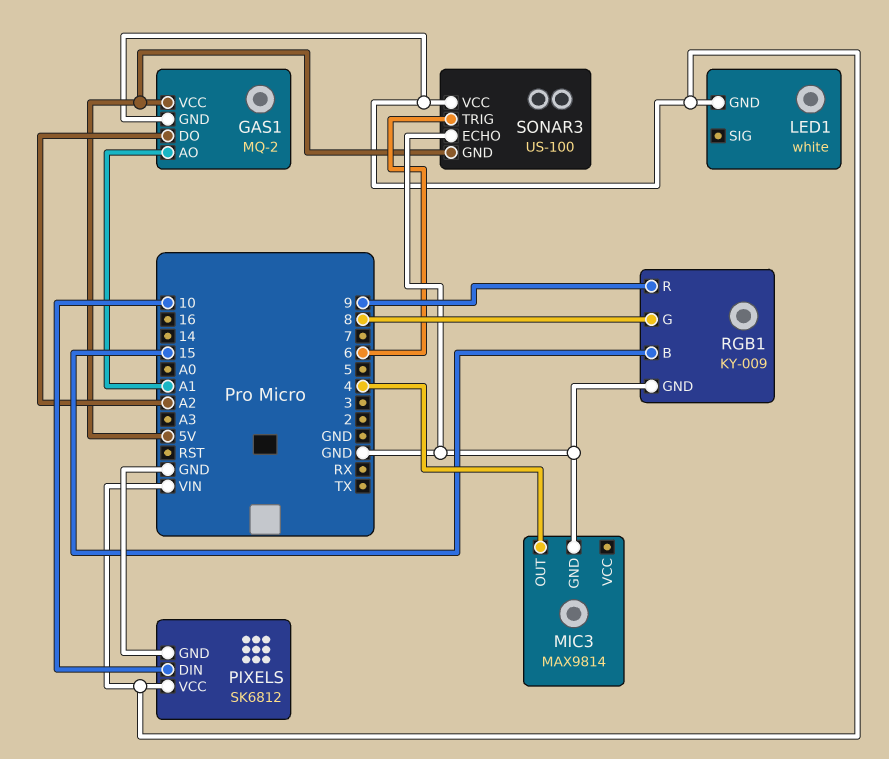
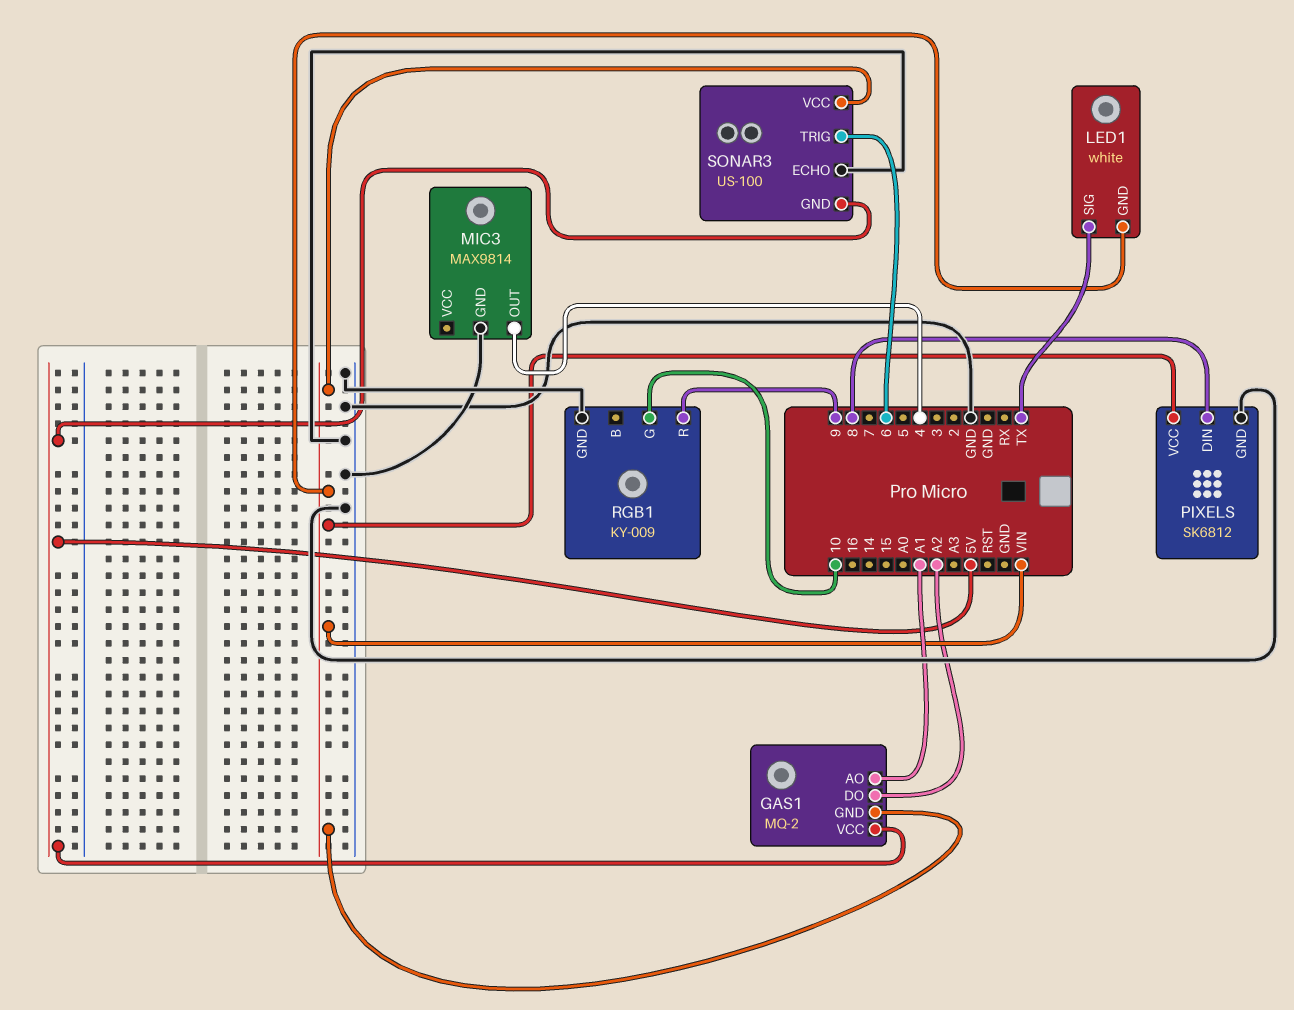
LED1 pin SIG: none -> TX
PIXELS pin DIN: 10 -> 8
RGB1 pin B: 15 -> none
RGB1 pin G: 8 -> 10

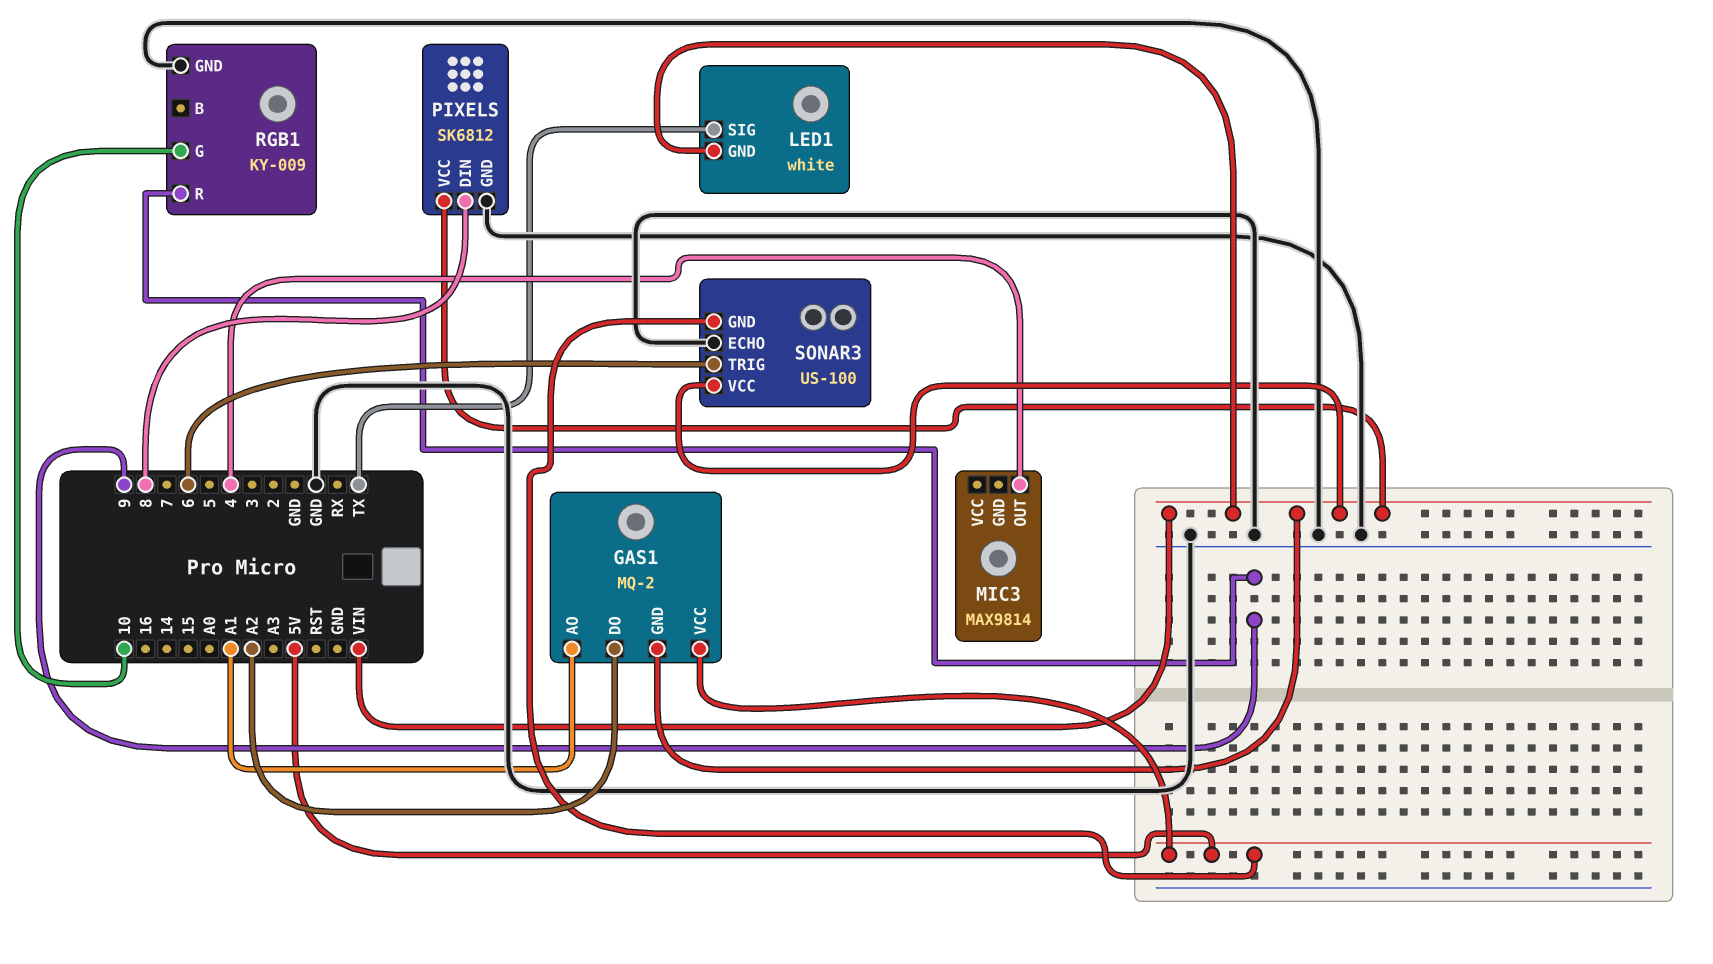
MIC3 pin GND: GND -> none

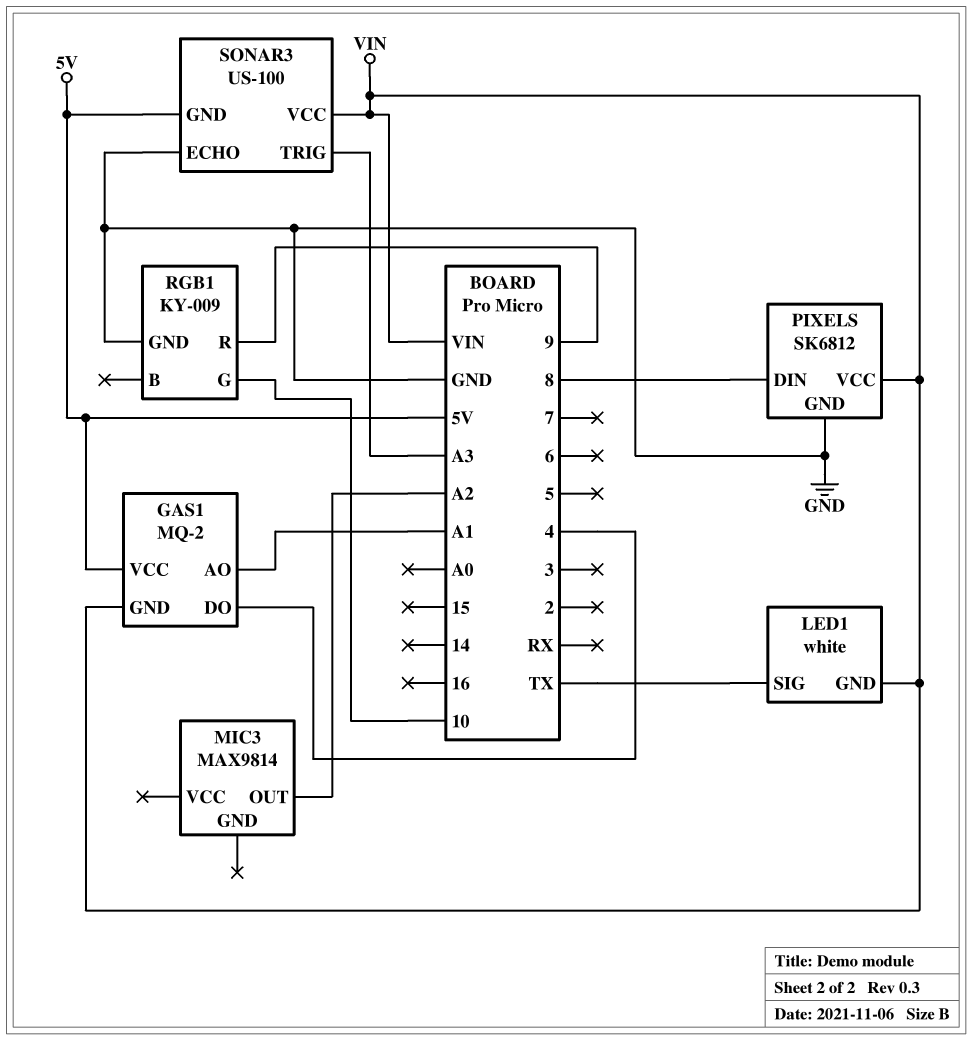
GAS1 pin DO: A2 -> 4
MIC3 pin OUT: 4 -> A2
SONAR3 pin TRIG: 6 -> A3

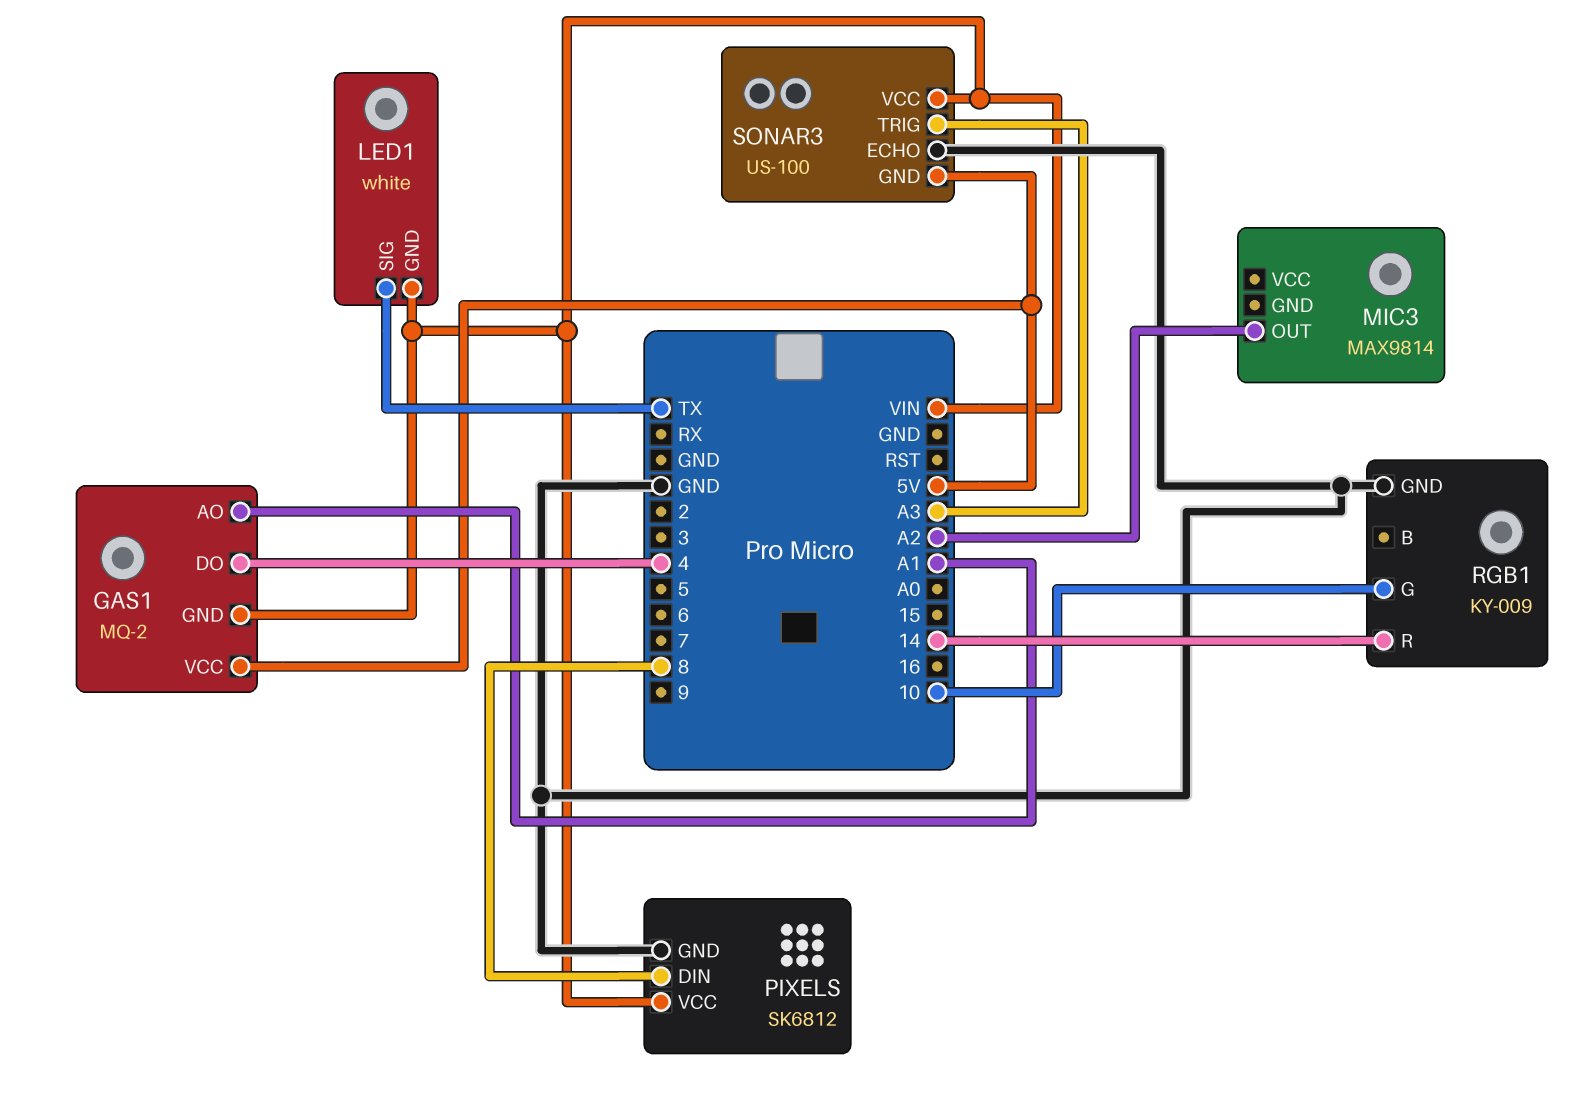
RGB1 pin R: 9 -> 14

